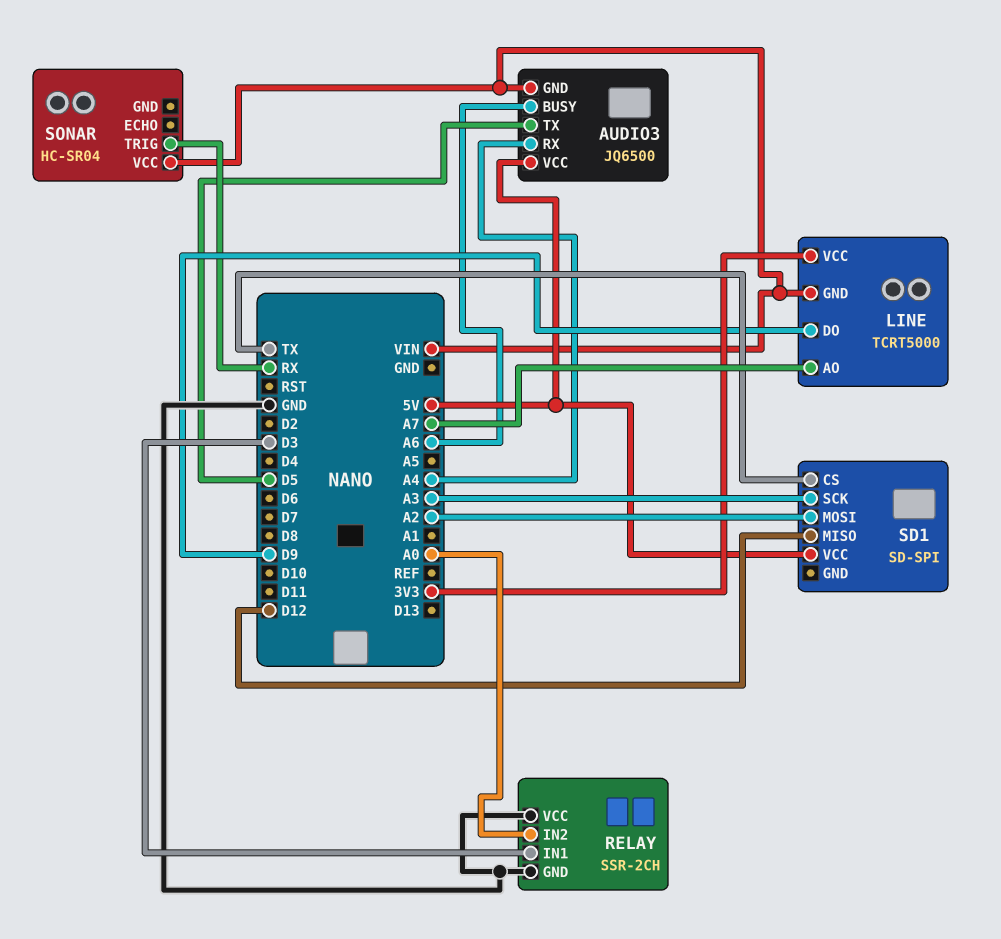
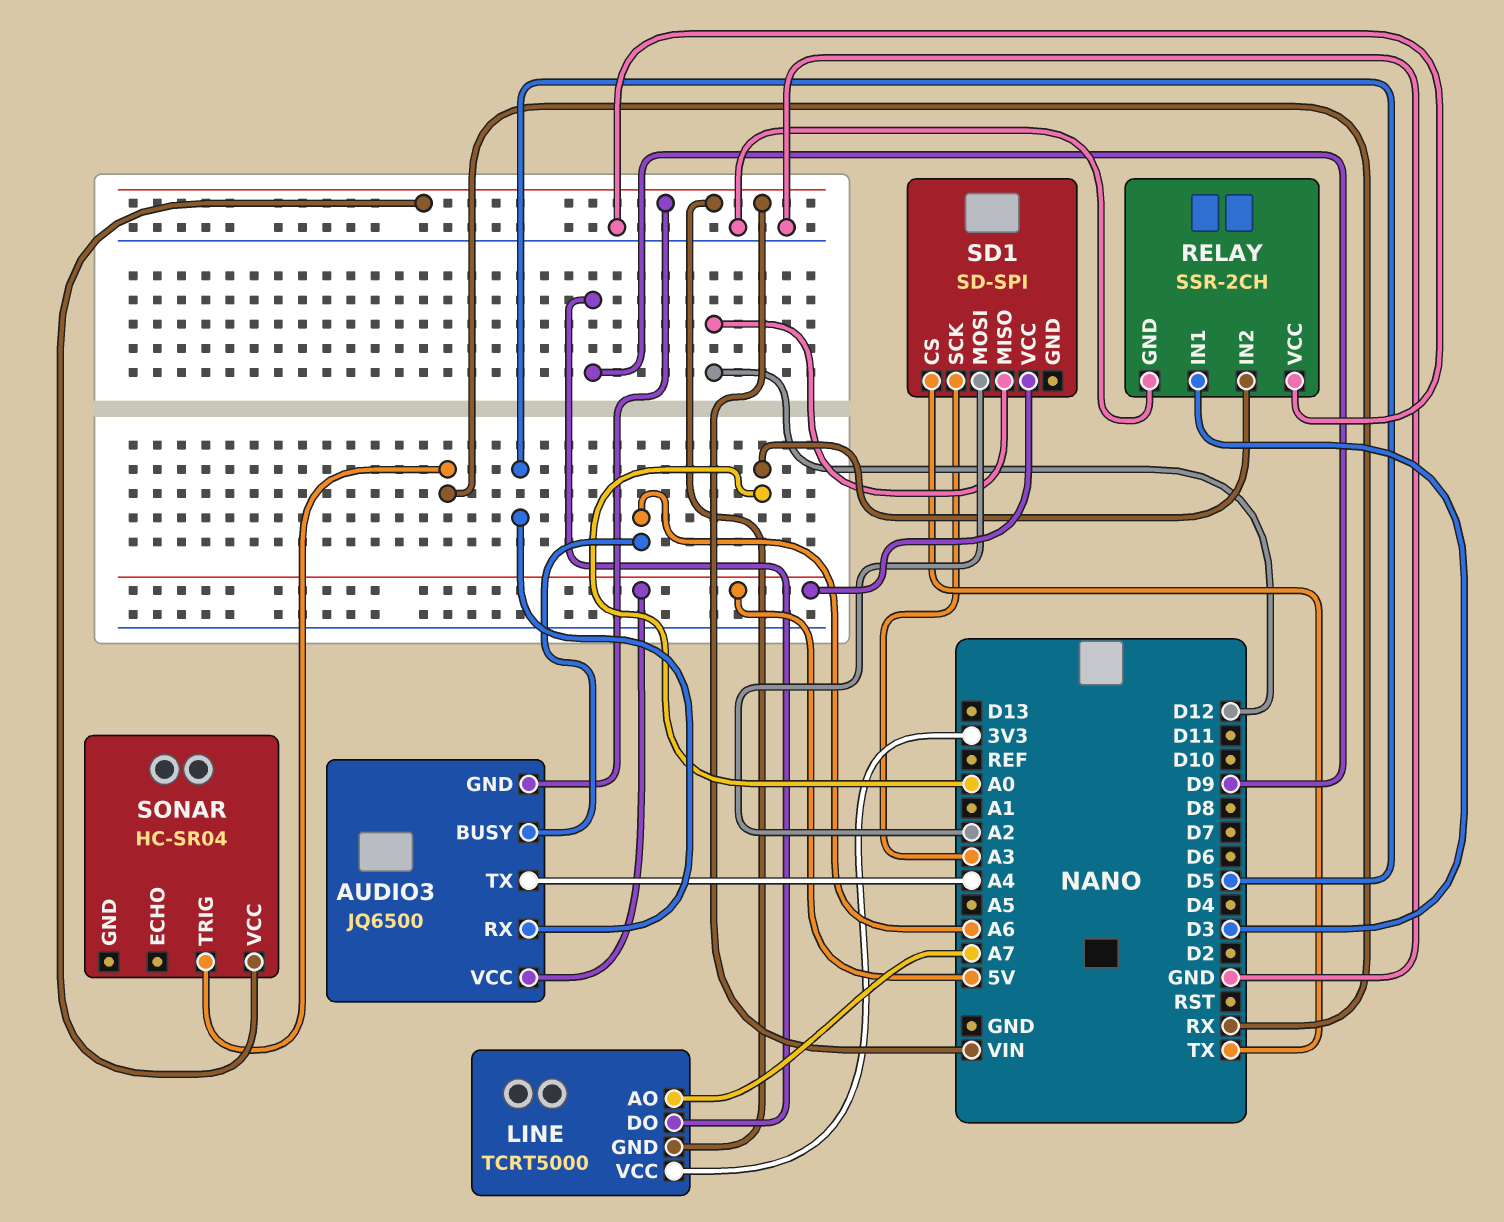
AUDIO3 pin RX: A4 -> D5
AUDIO3 pin TX: D5 -> A4

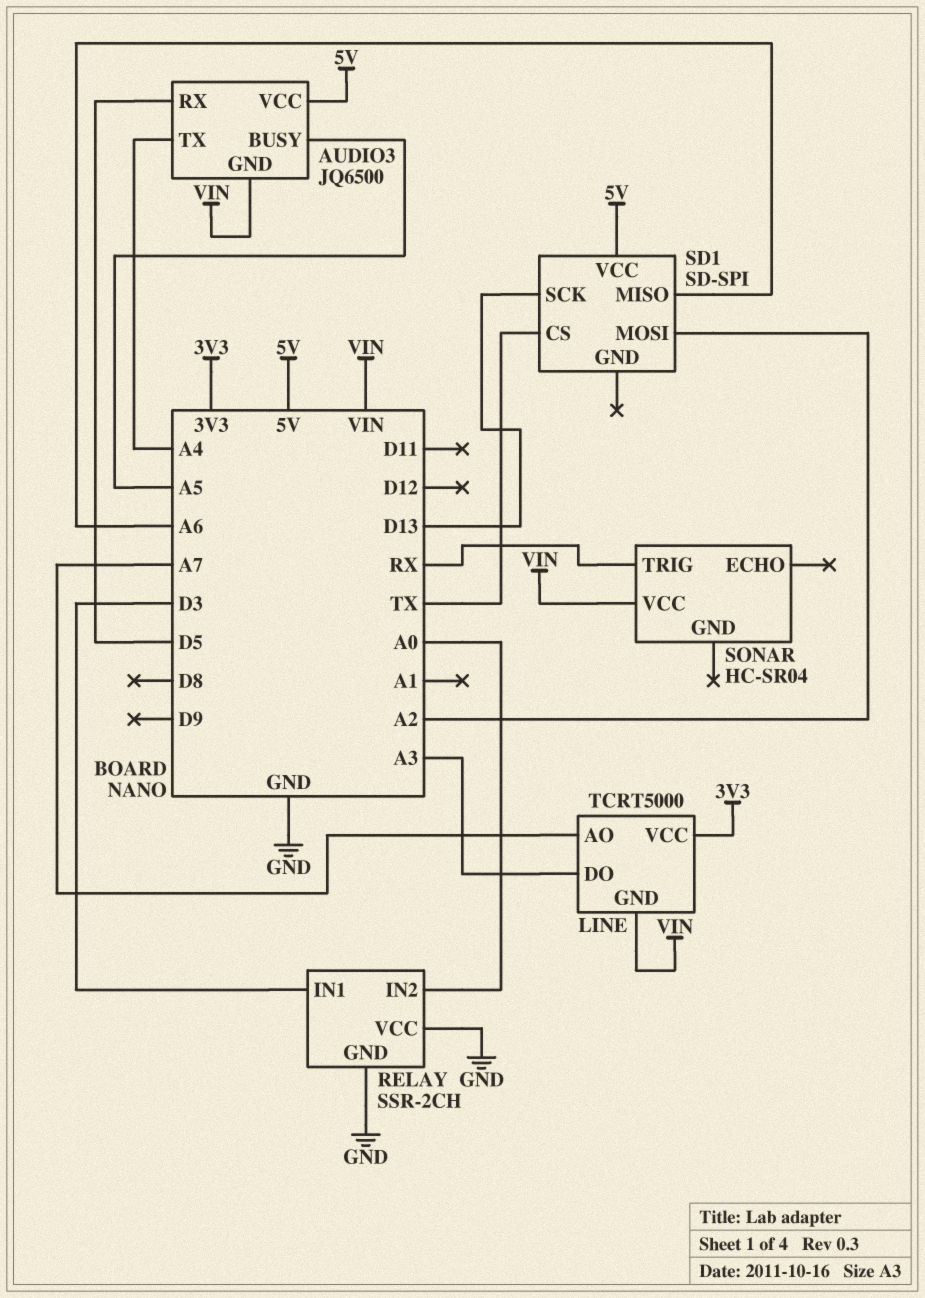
AUDIO3 pin BUSY: A6 -> A5
LINE pin DO: D9 -> A3
SD1 pin MISO: D12 -> A6
SD1 pin SCK: A3 -> D13

